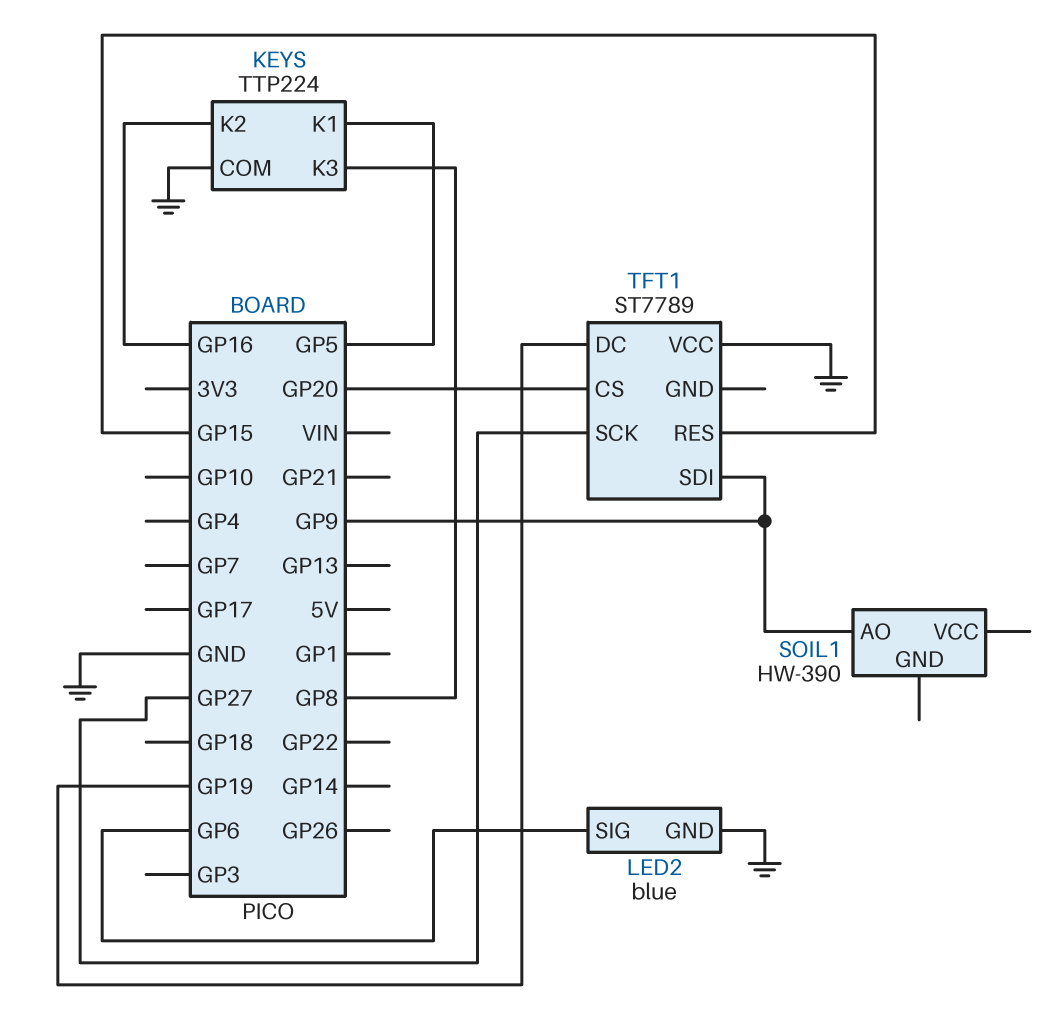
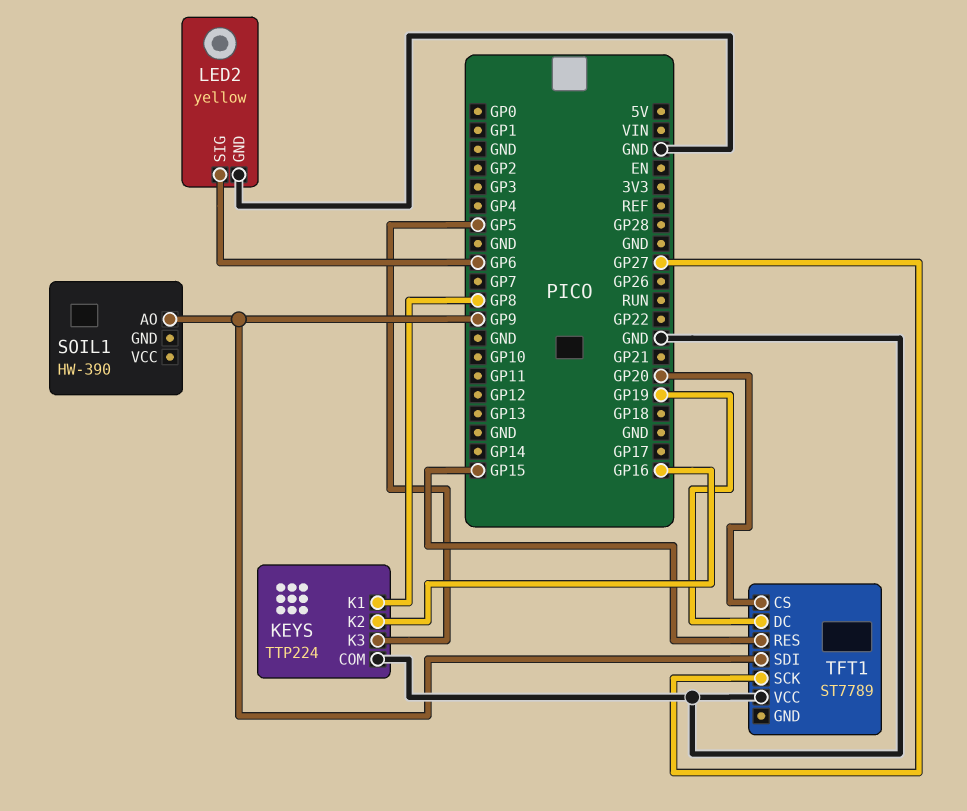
KEYS pin K1: GP5 -> GP8
KEYS pin K3: GP8 -> GP5
LED2: blue -> yellow

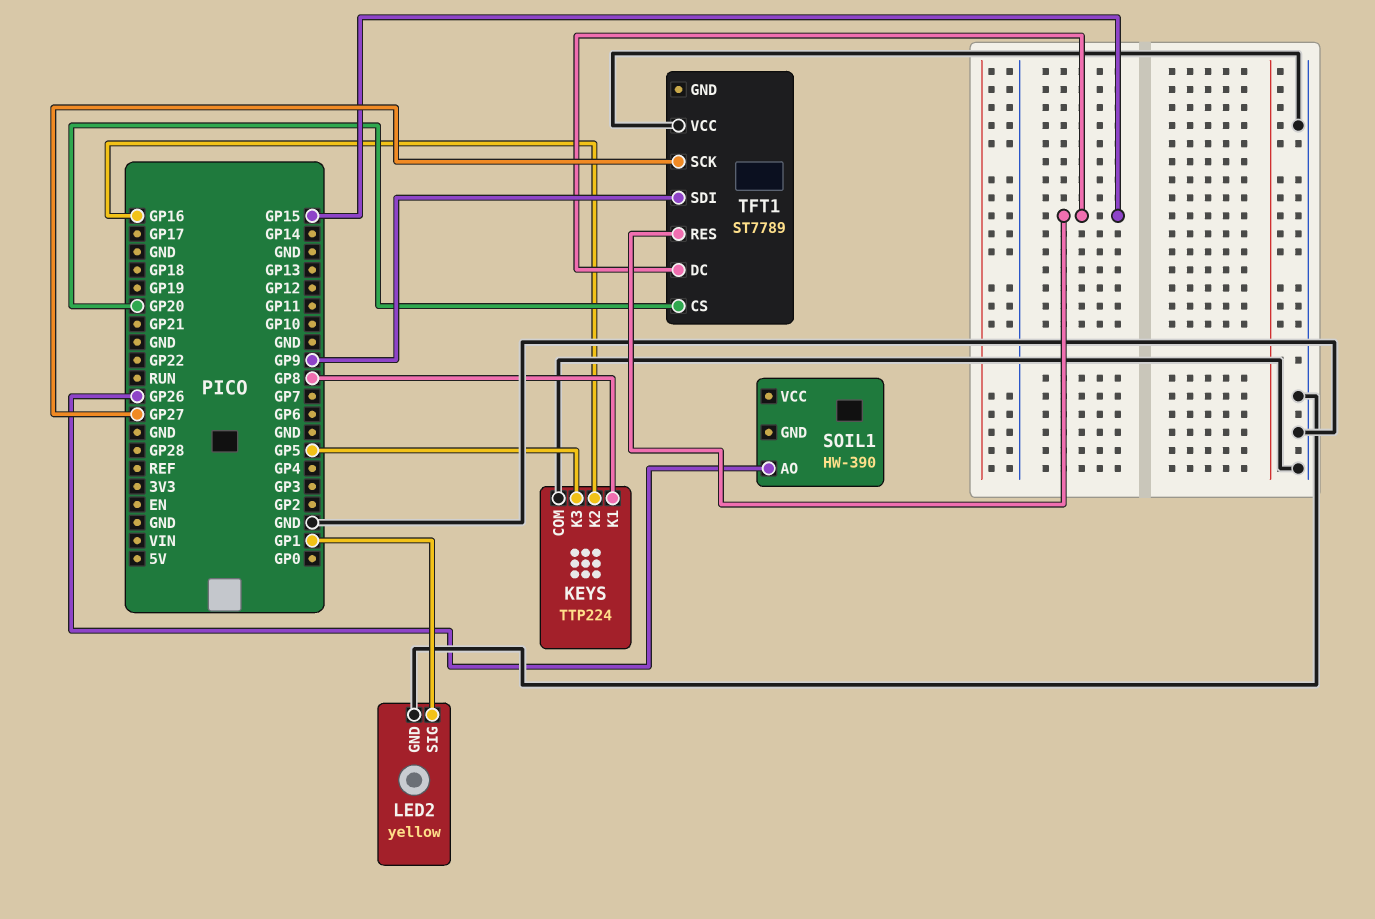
LED2 pin SIG: GP6 -> GP1
SOIL1 pin AO: GP9 -> GP26
TFT1 pin DC: GP19 -> GP15

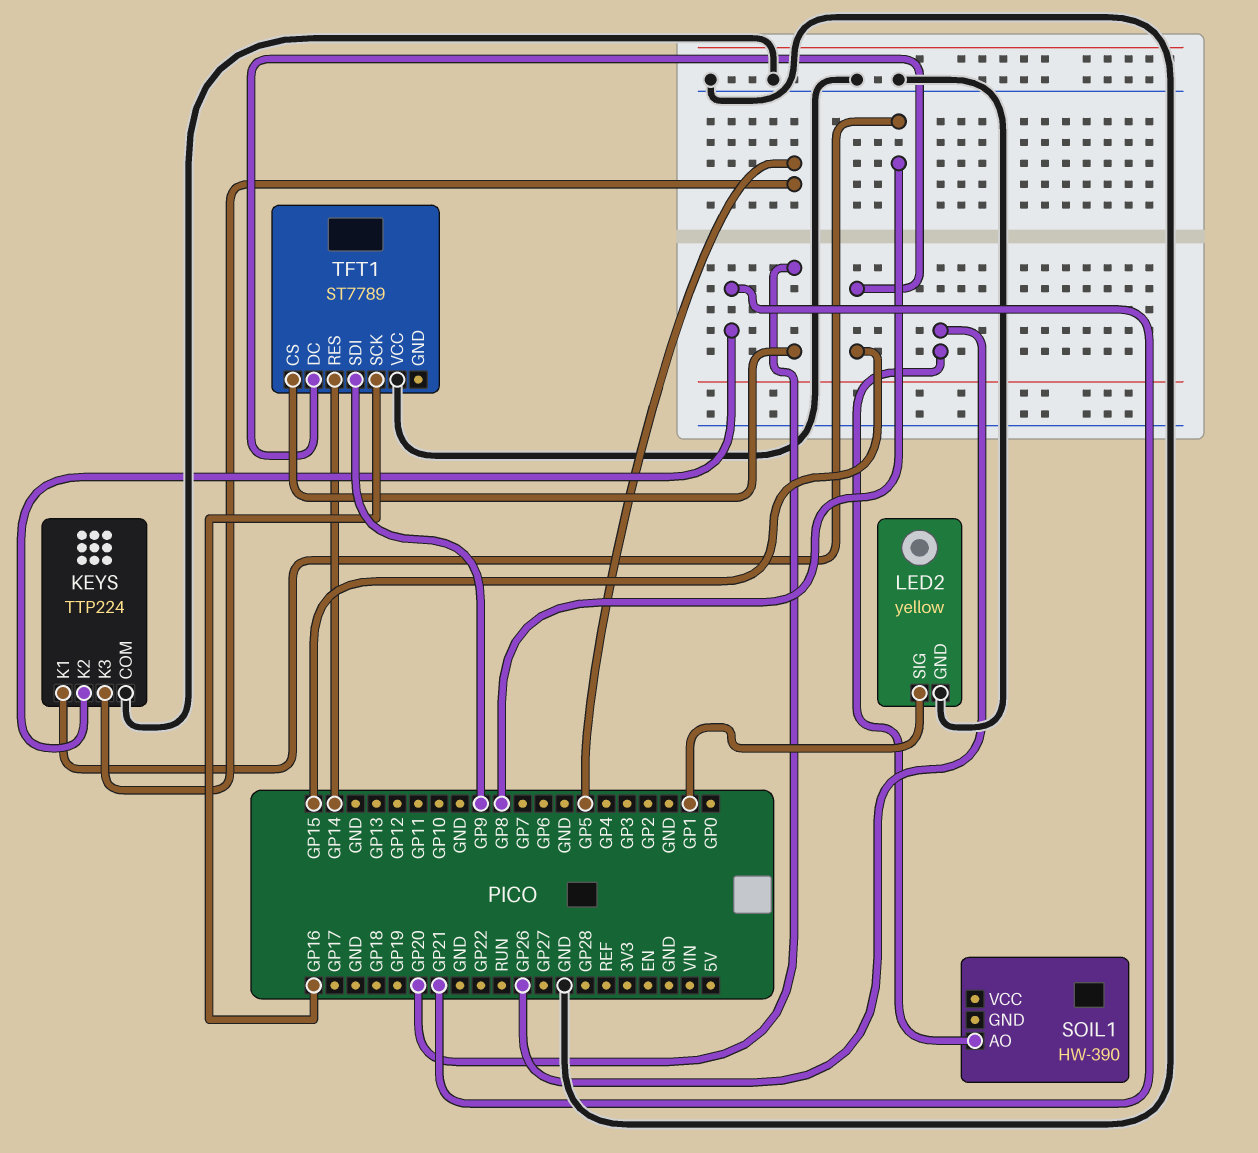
KEYS pin K2: GP16 -> GP21
TFT1 pin RES: GP15 -> GP14
TFT1 pin SCK: GP27 -> GP16

